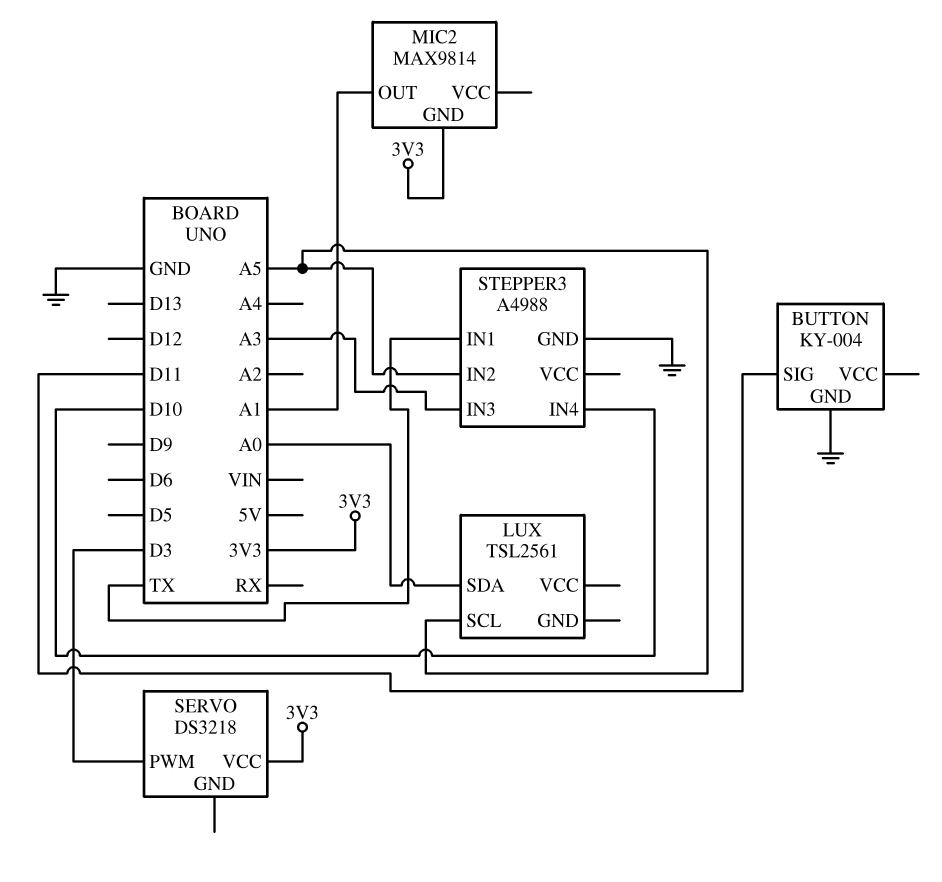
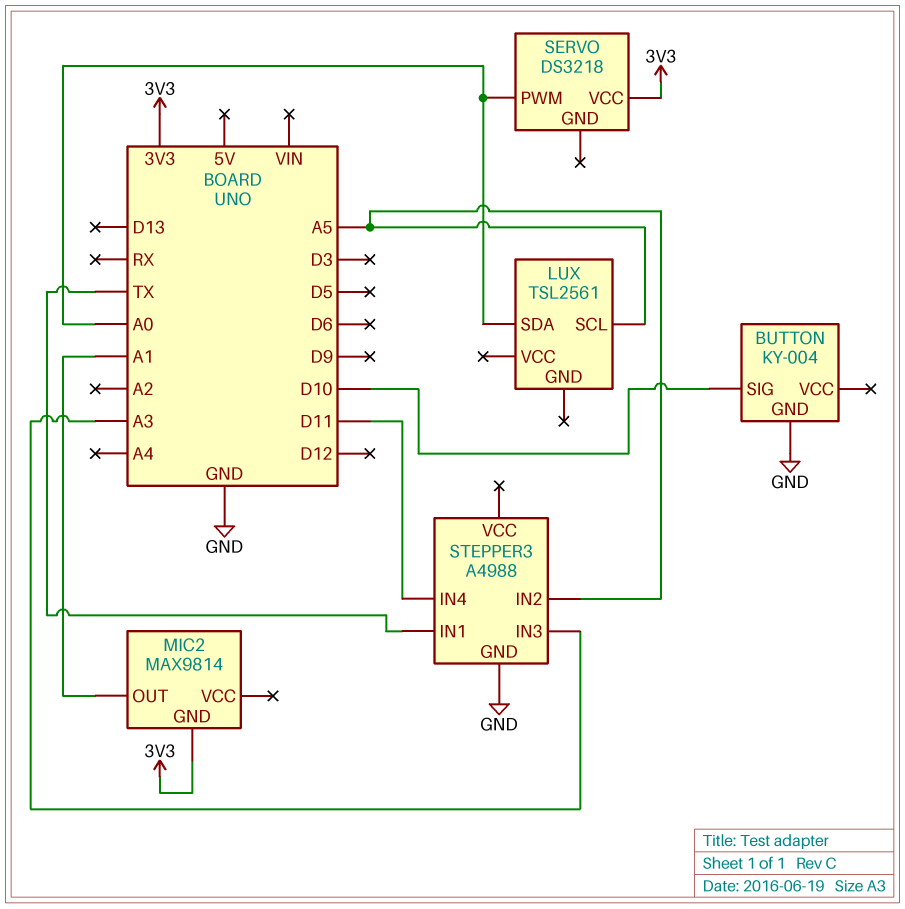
BUTTON pin SIG: D11 -> D10
SERVO pin PWM: D3 -> A0
STEPPER3 pin IN4: D10 -> D11

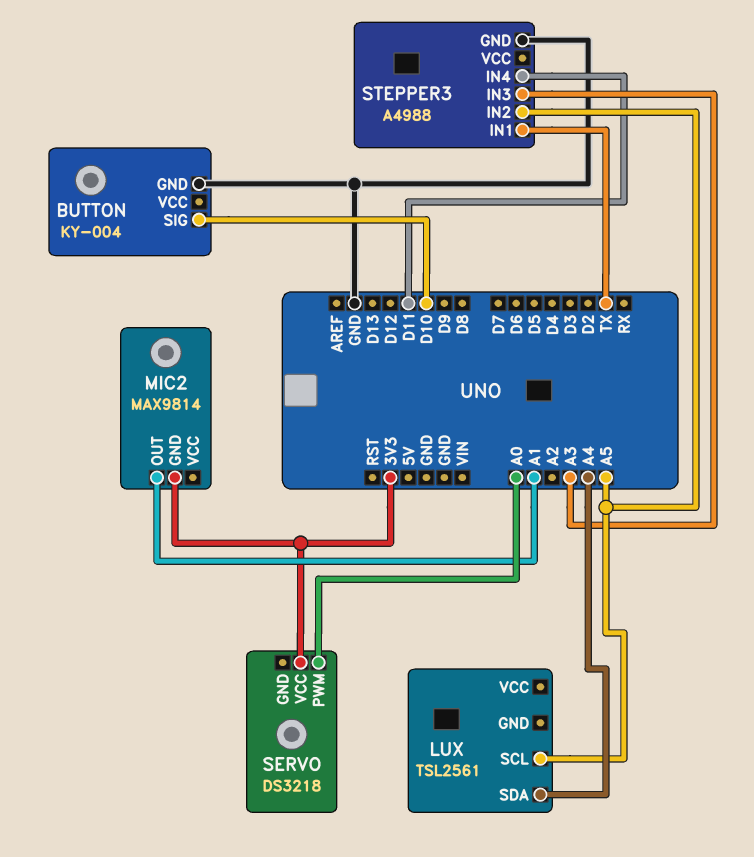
LUX pin SDA: A0 -> A4

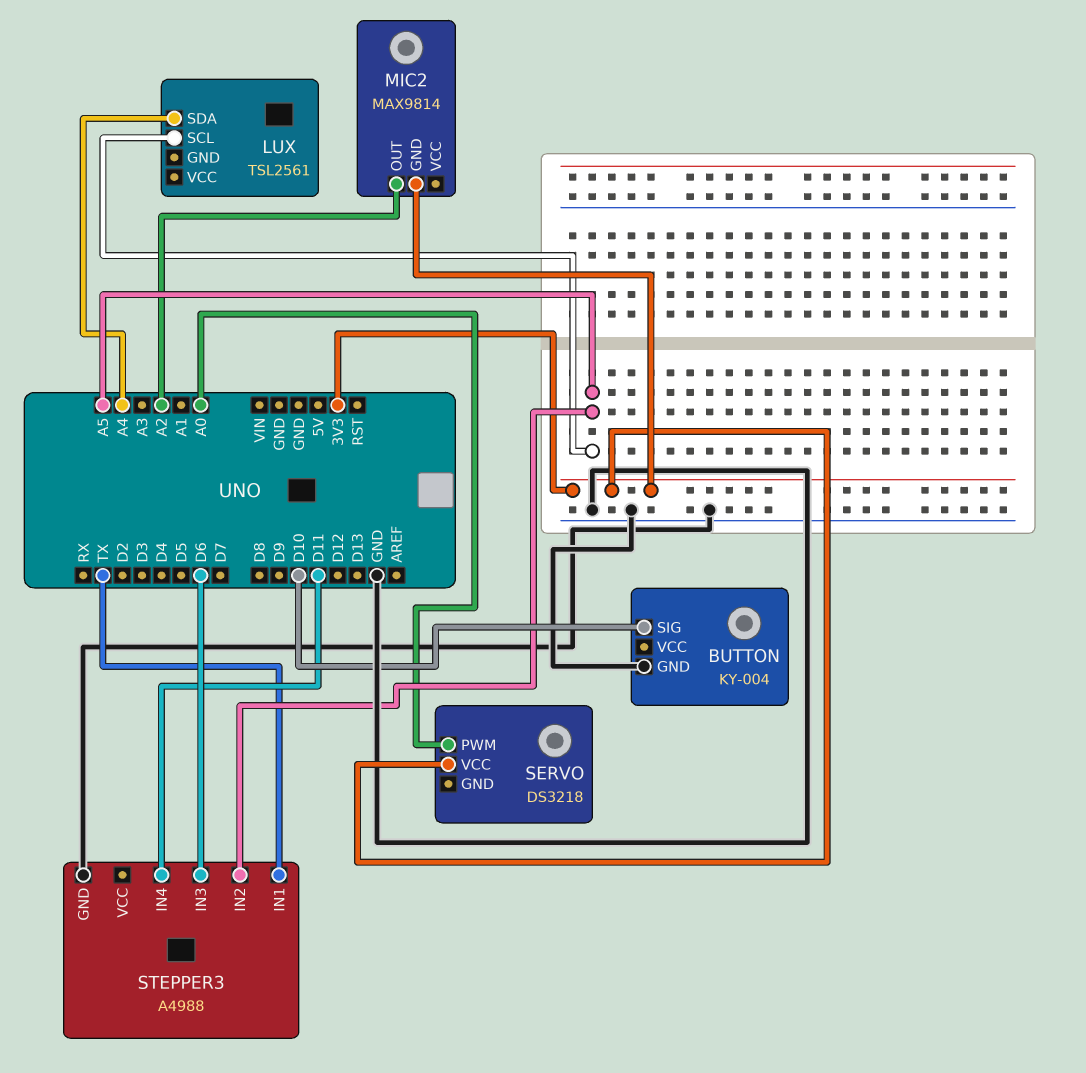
MIC2 pin OUT: A1 -> A2
STEPPER3 pin IN3: A3 -> D6

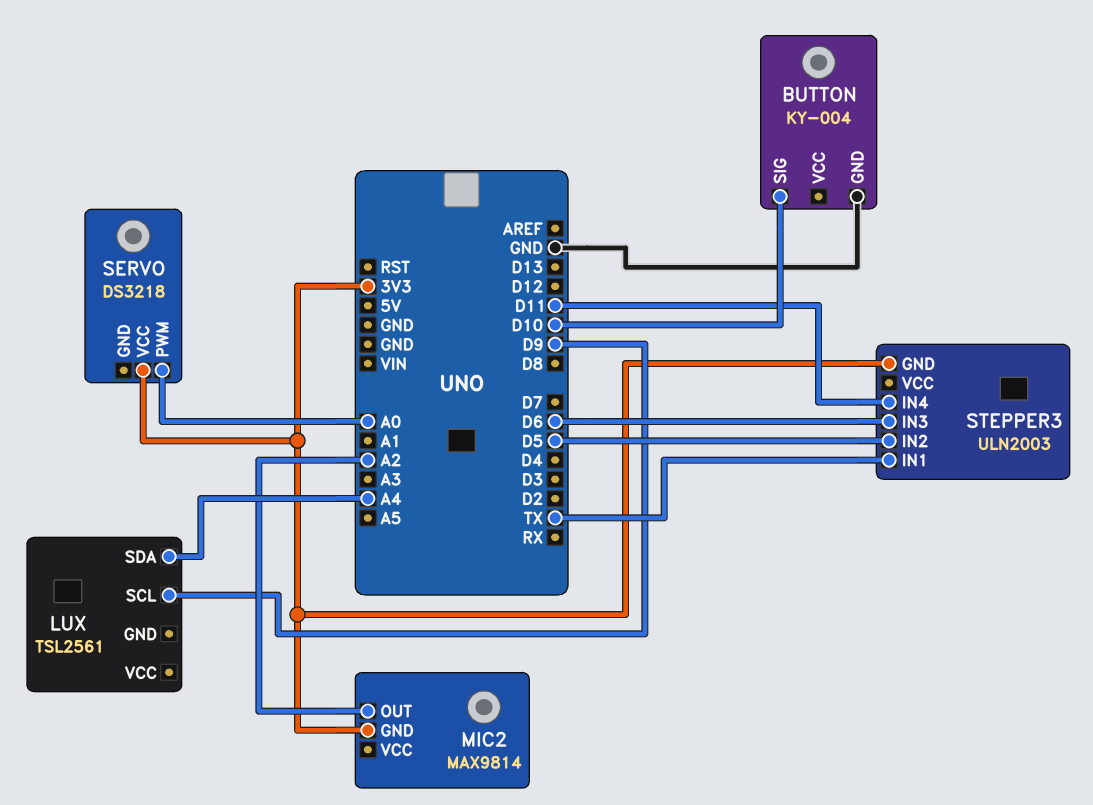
LUX pin SCL: A5 -> D9
STEPPER3: A4988 -> ULN2003
STEPPER3 pin GND: GND -> 3V3
STEPPER3 pin IN2: A5 -> D5

